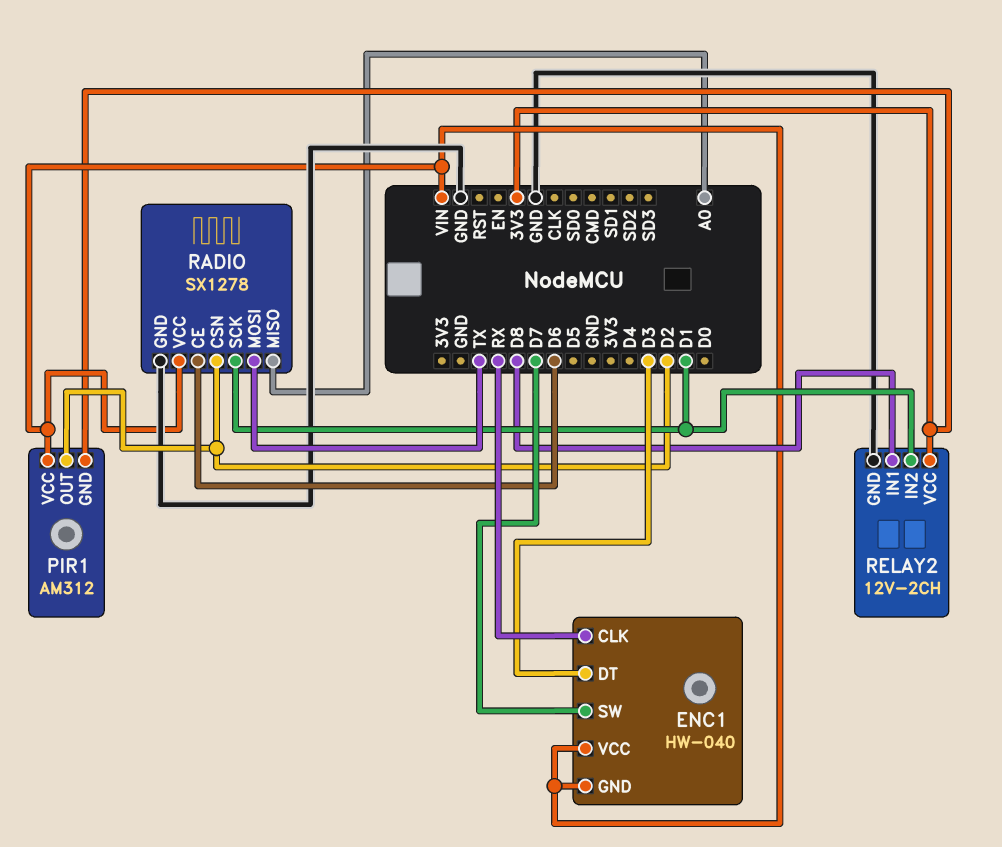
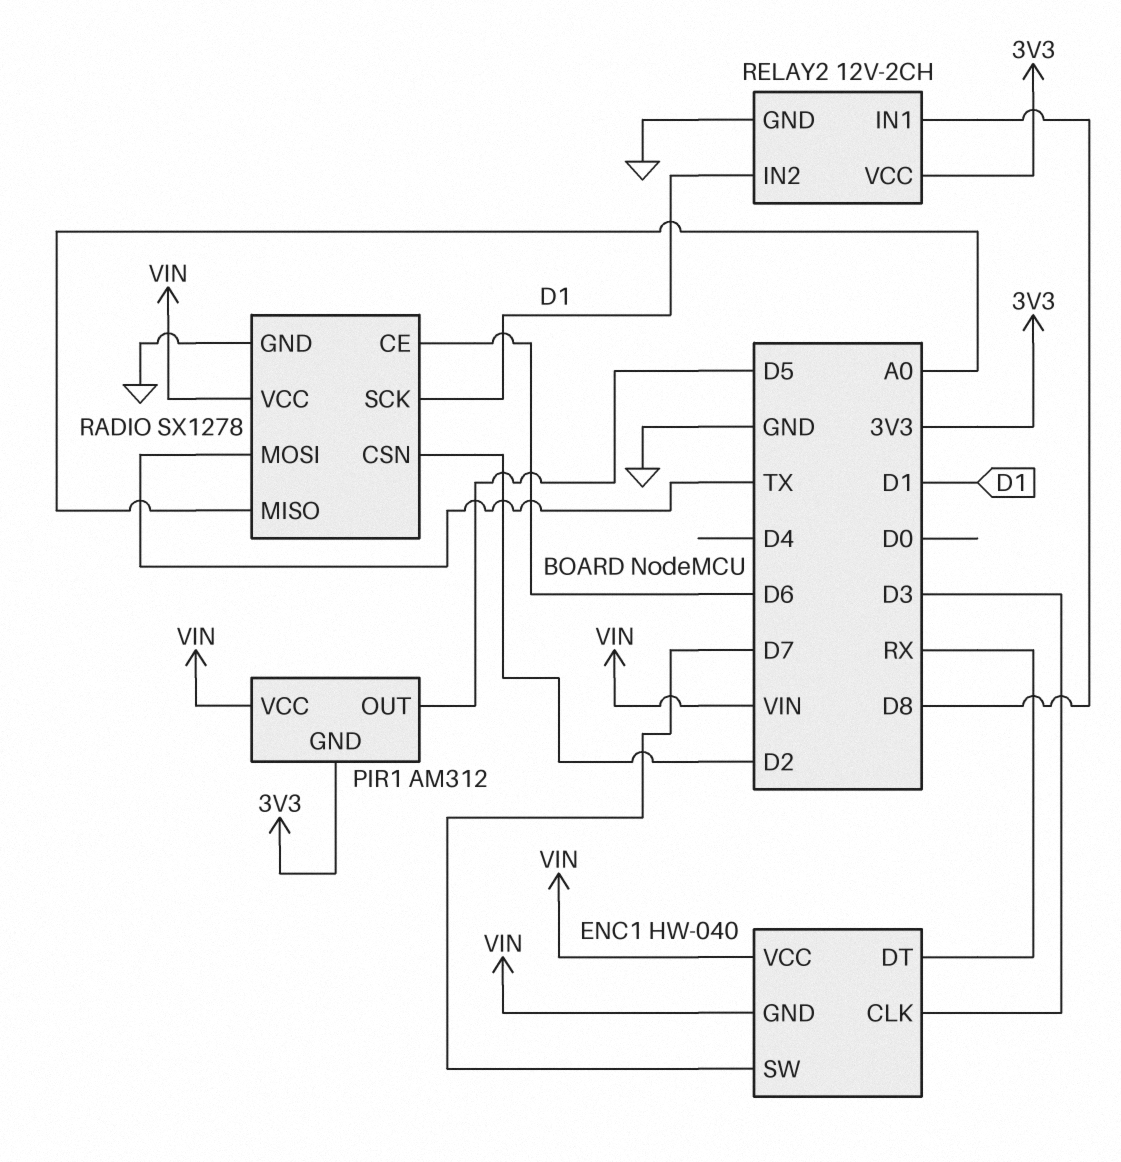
ENC1 pin CLK: RX -> D3
ENC1 pin DT: D3 -> RX
PIR1 pin OUT: D2 -> D5

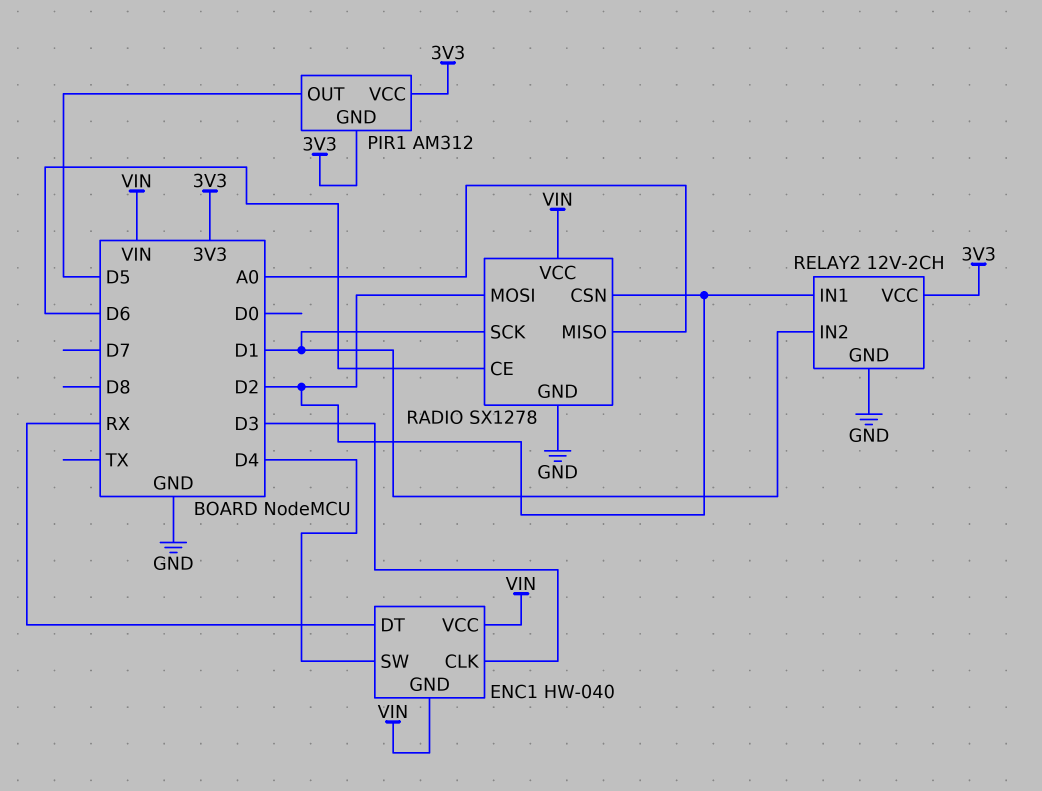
ENC1 pin SW: D7 -> D4
PIR1 pin VCC: VIN -> 3V3
RADIO pin MOSI: TX -> D2
RELAY2 pin IN1: D8 -> D2

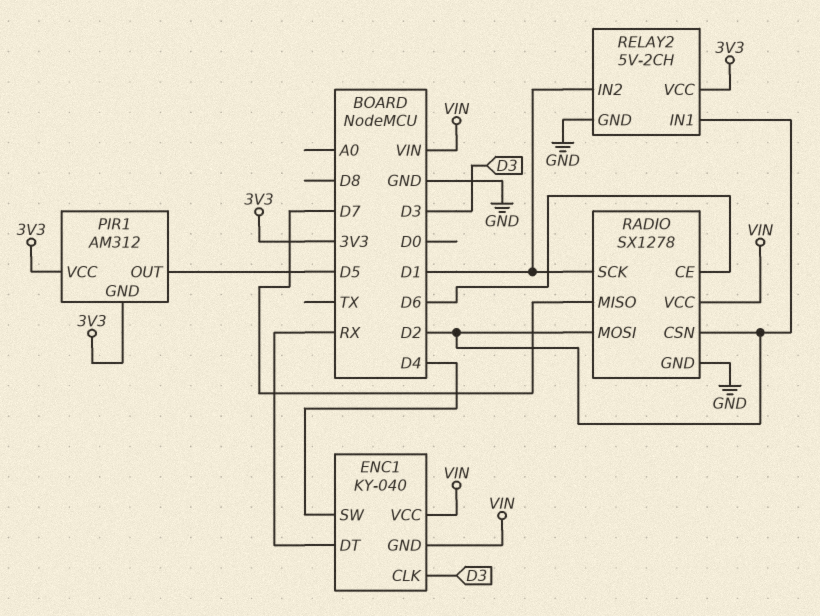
ENC1: HW-040 -> KY-040
RADIO pin MISO: A0 -> D7
RELAY2: 12V-2CH -> 5V-2CH

